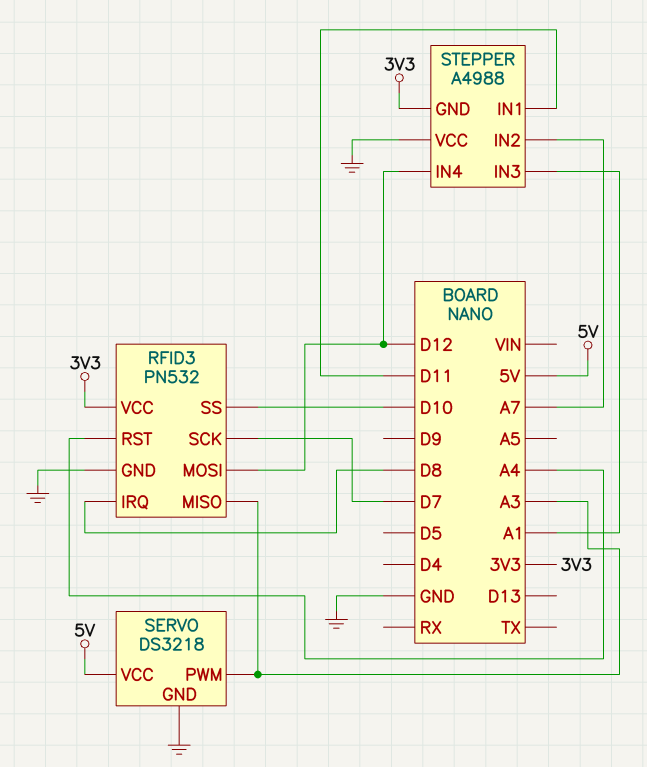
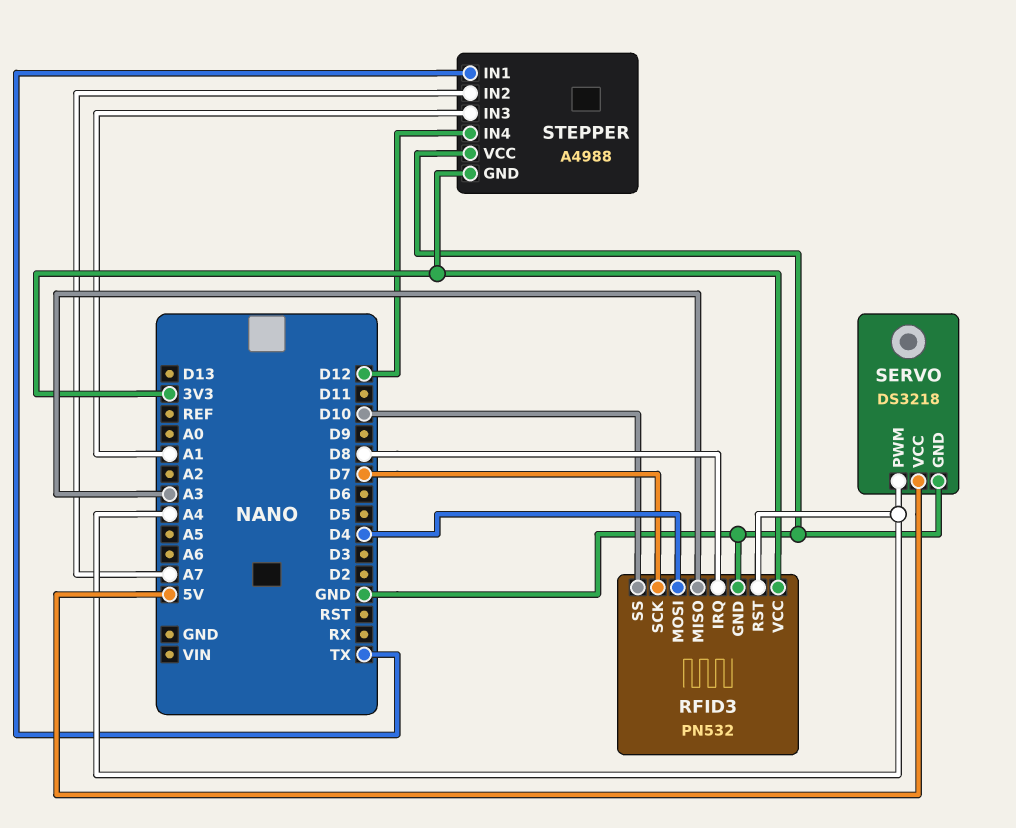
RFID3 pin MOSI: D12 -> D4
SERVO pin PWM: A3 -> A4
STEPPER pin IN1: D11 -> TX

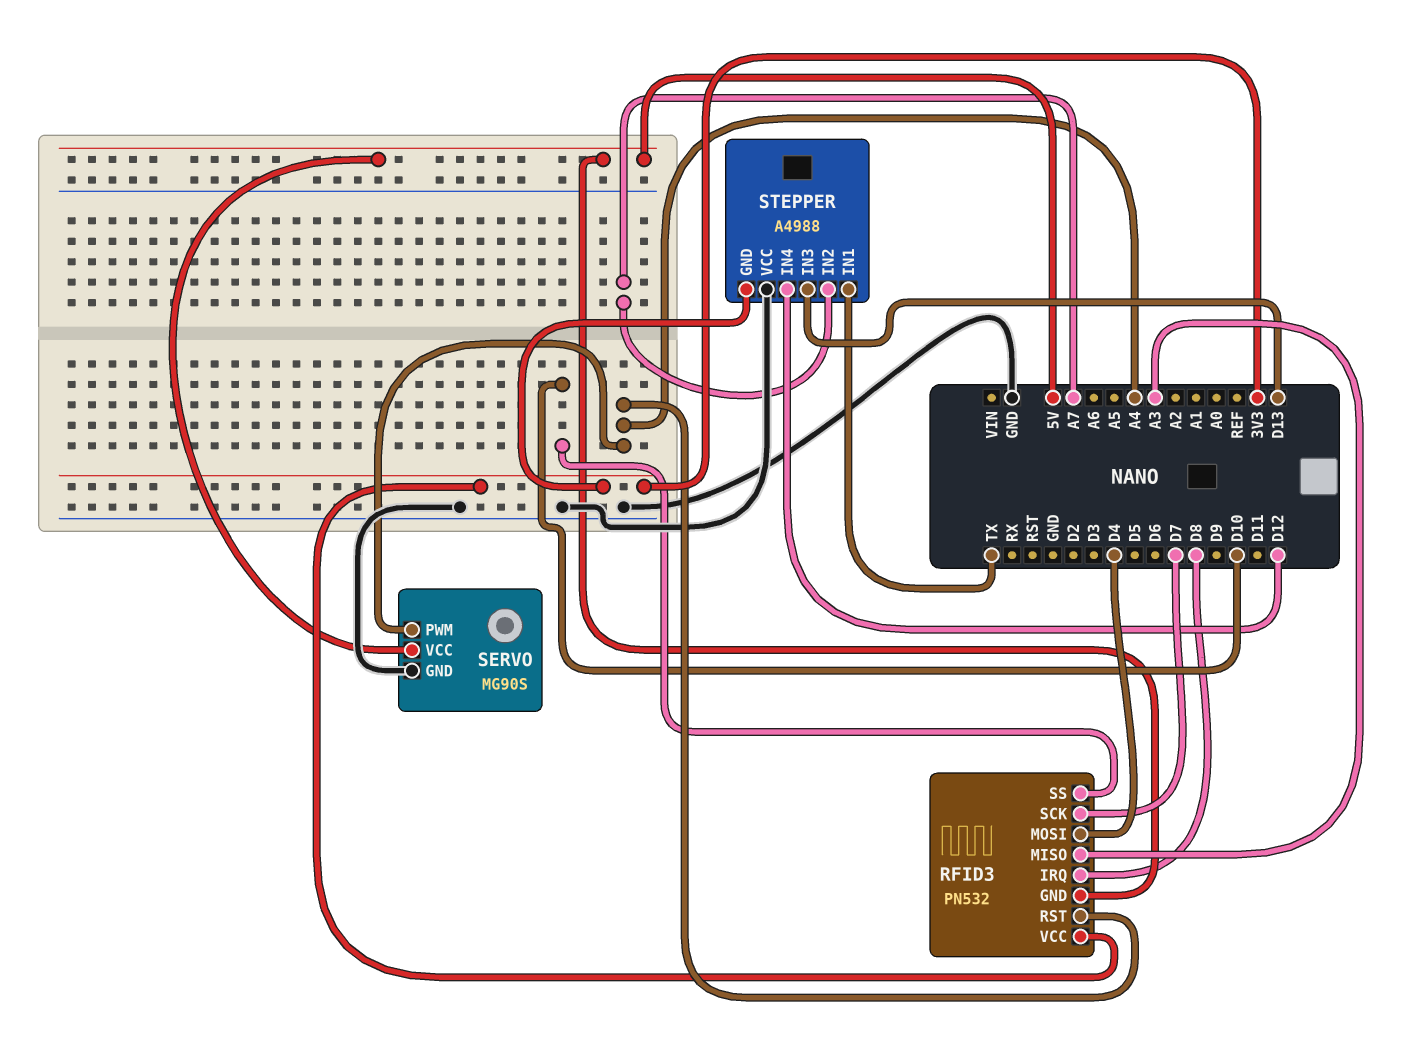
RFID3 pin GND: GND -> 5V
SERVO: DS3218 -> MG90S
STEPPER pin IN3: A1 -> D13

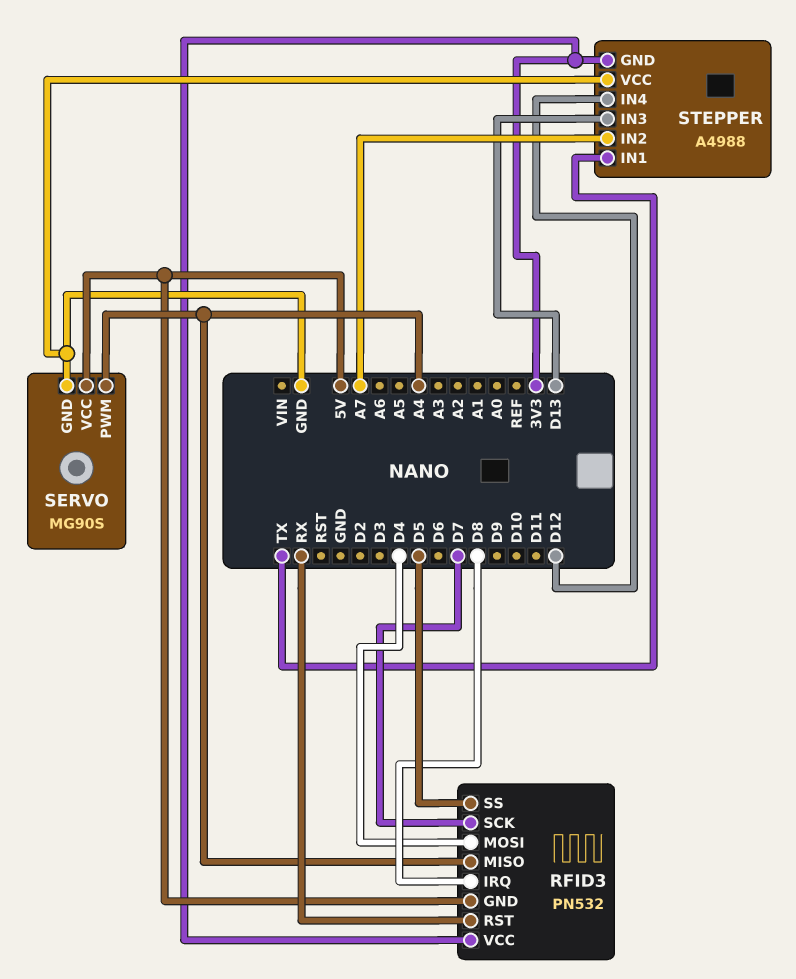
RFID3 pin MISO: A3 -> A4
RFID3 pin RST: A4 -> RX
RFID3 pin SS: D10 -> D5

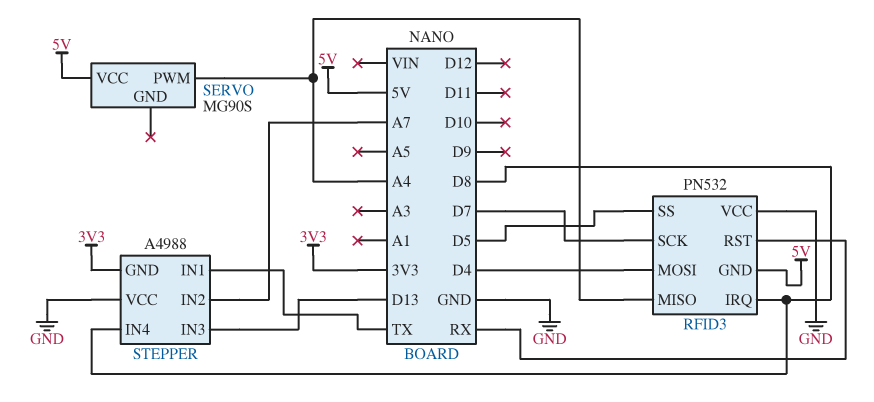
RFID3 pin VCC: 3V3 -> GND
SERVO pin GND: GND -> none
STEPPER pin IN4: D12 -> D8

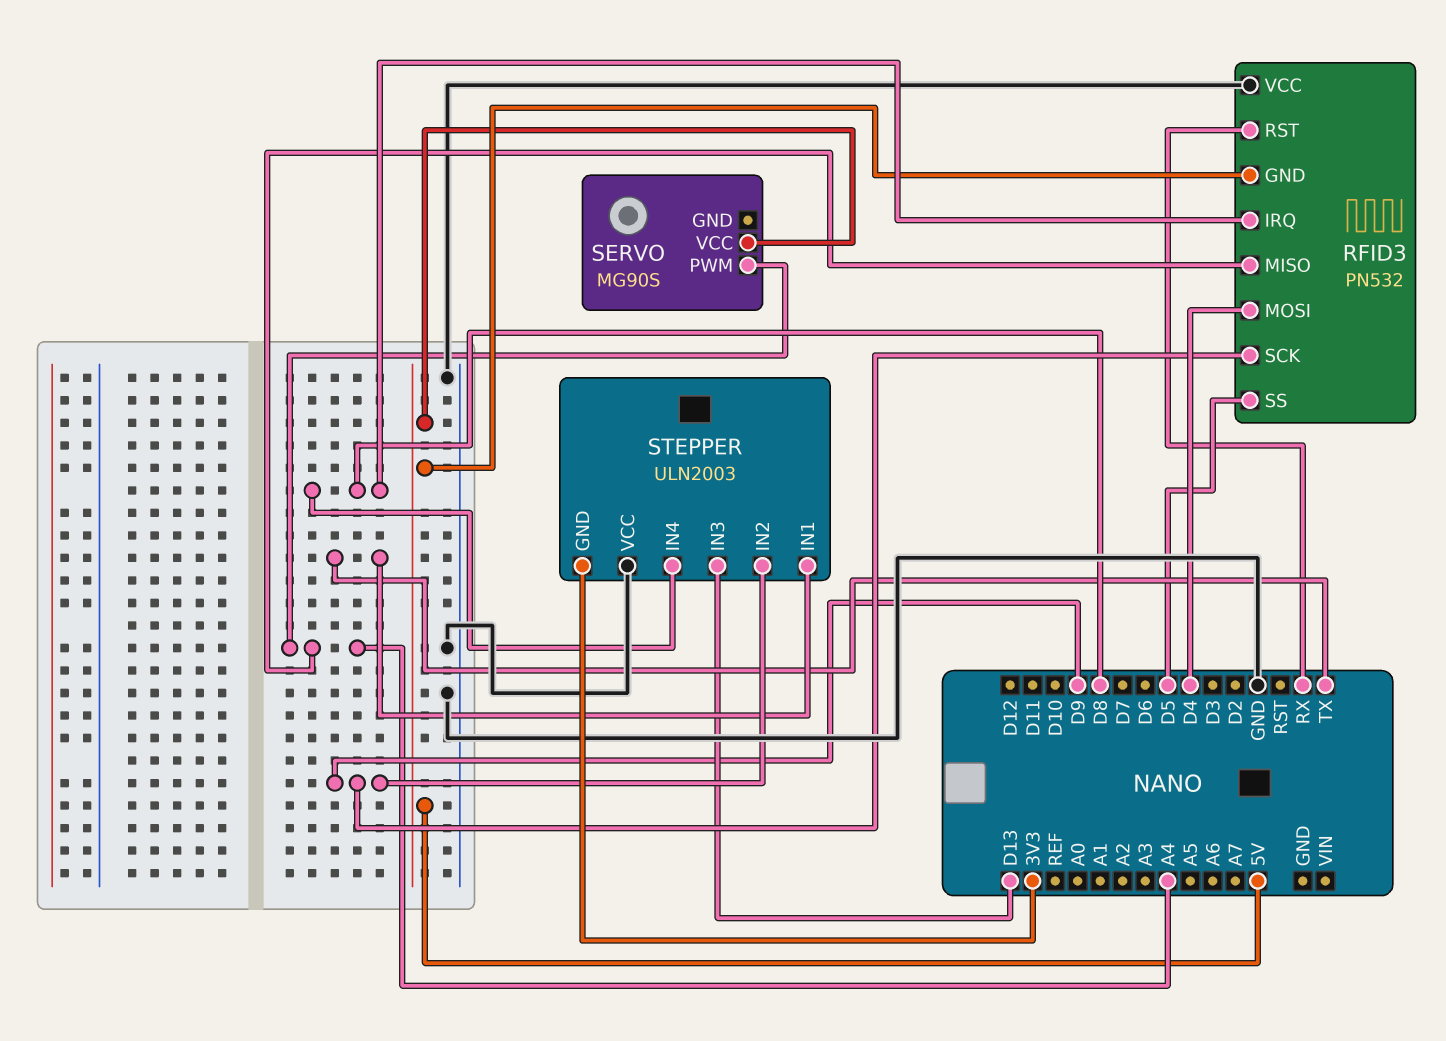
RFID3 pin SCK: D7 -> D9
STEPPER: A4988 -> ULN2003
STEPPER pin IN2: A7 -> D9

